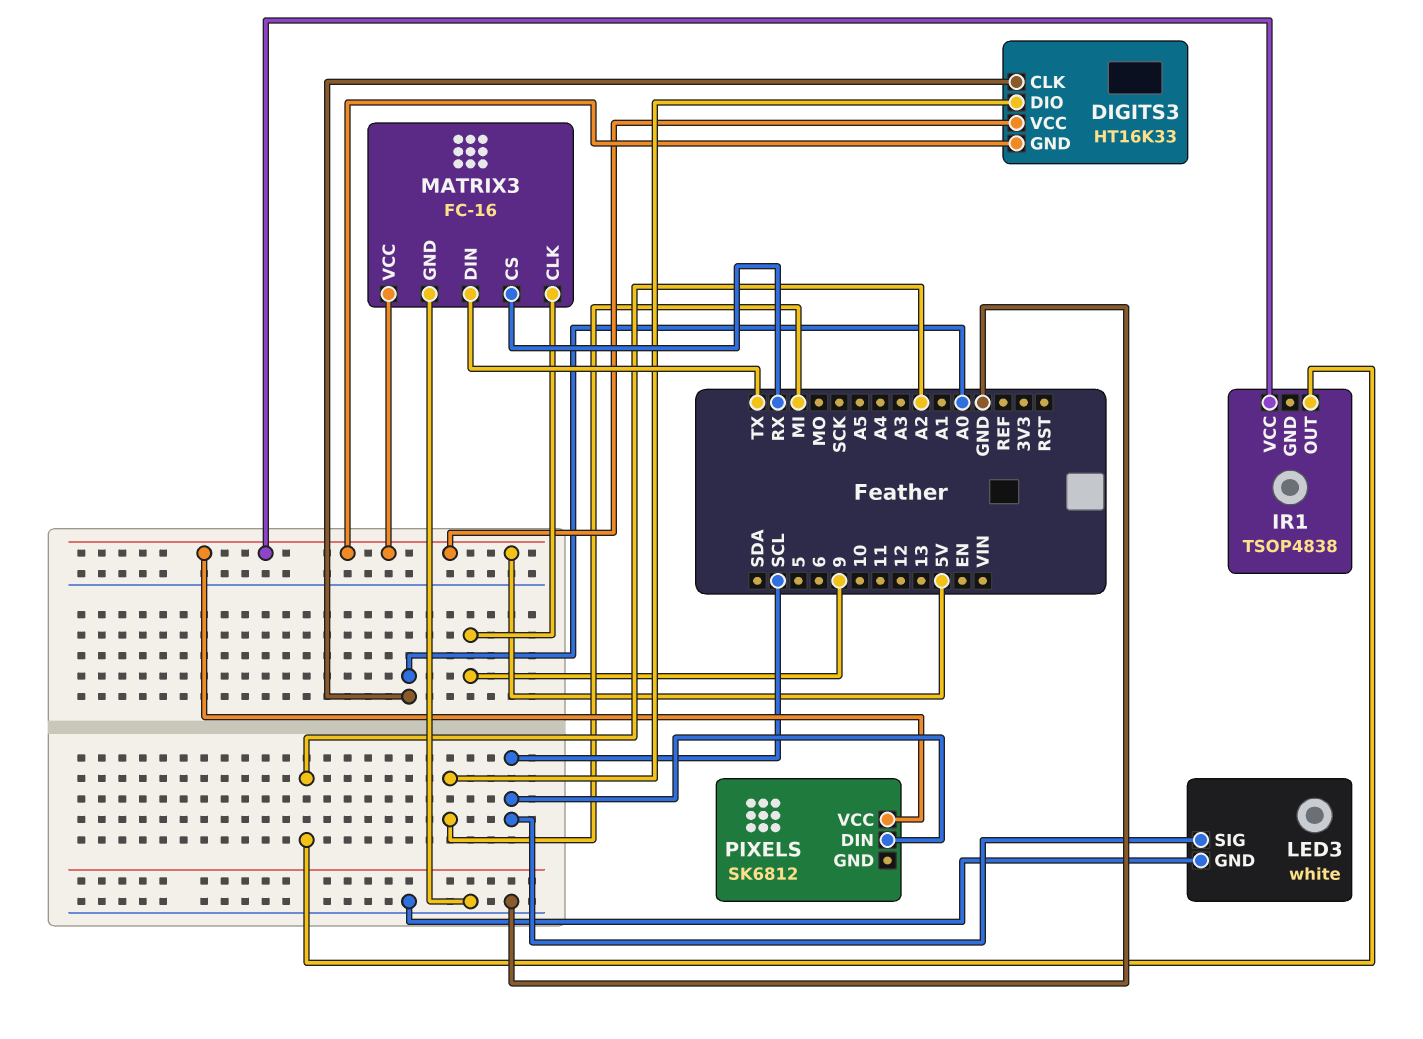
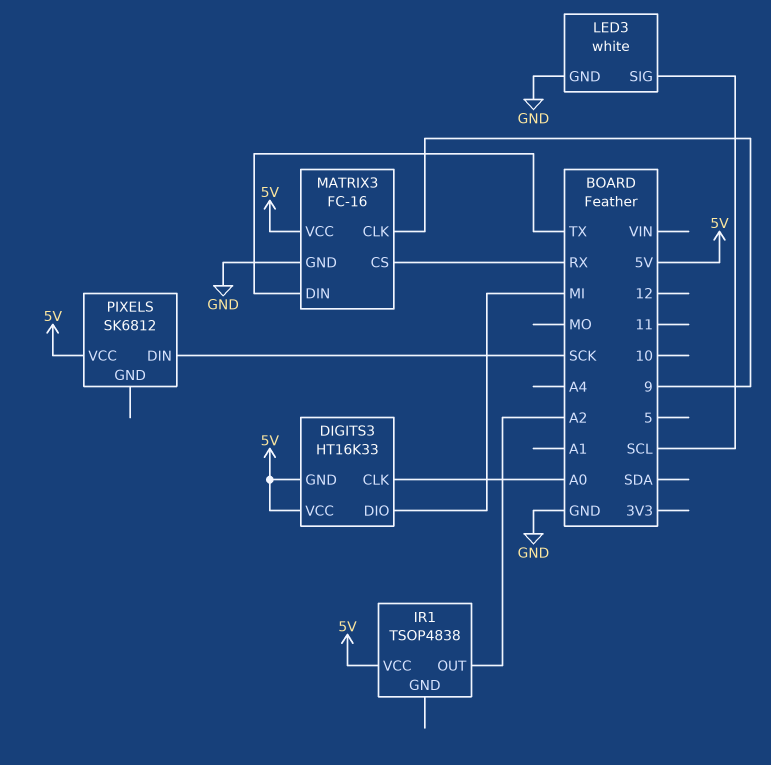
PIXELS pin DIN: SCL -> SCK

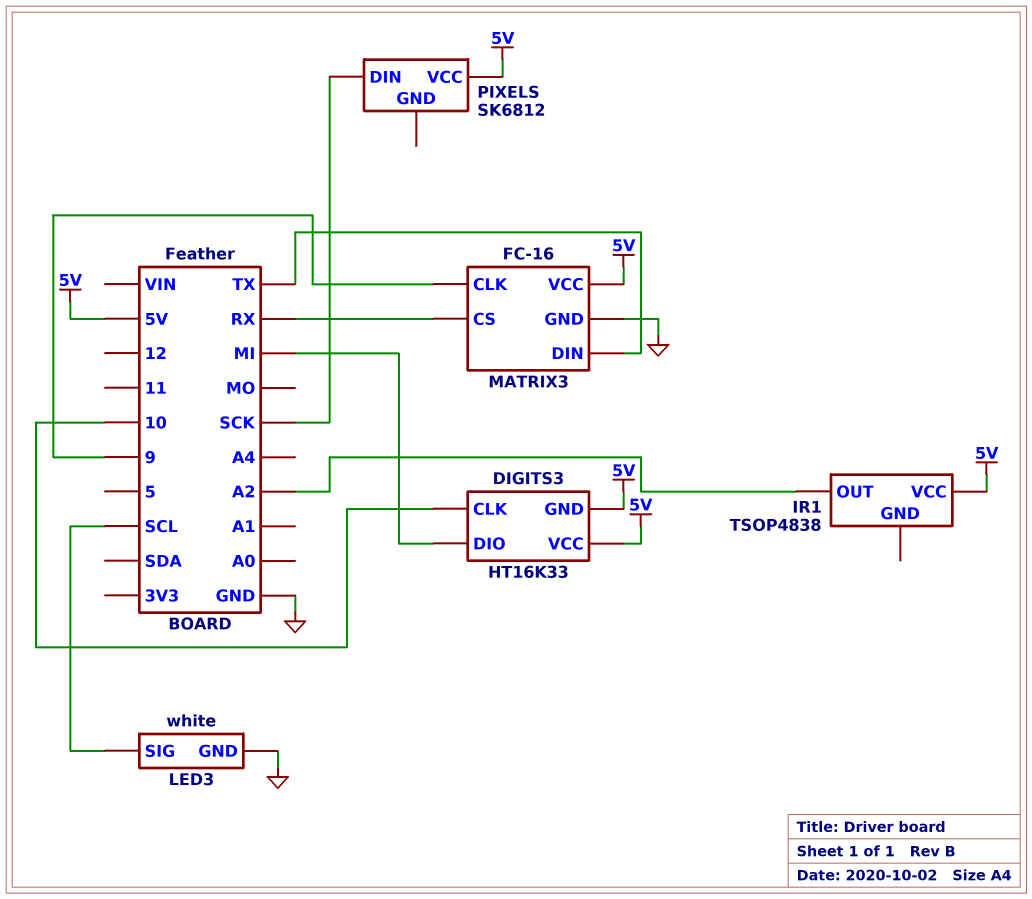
DIGITS3 pin CLK: A0 -> 10

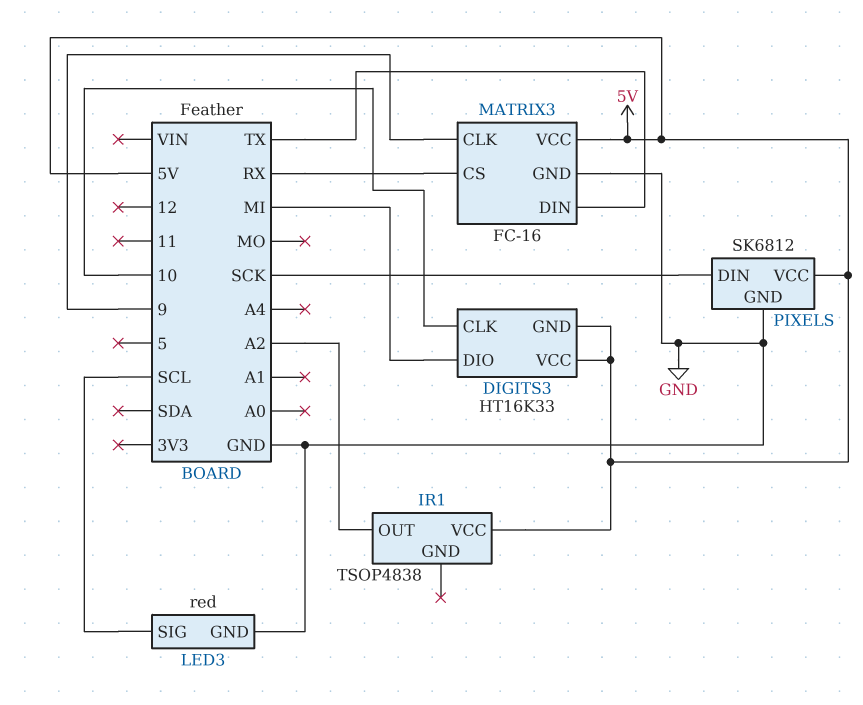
LED3: white -> red
PIXELS pin GND: none -> GND

